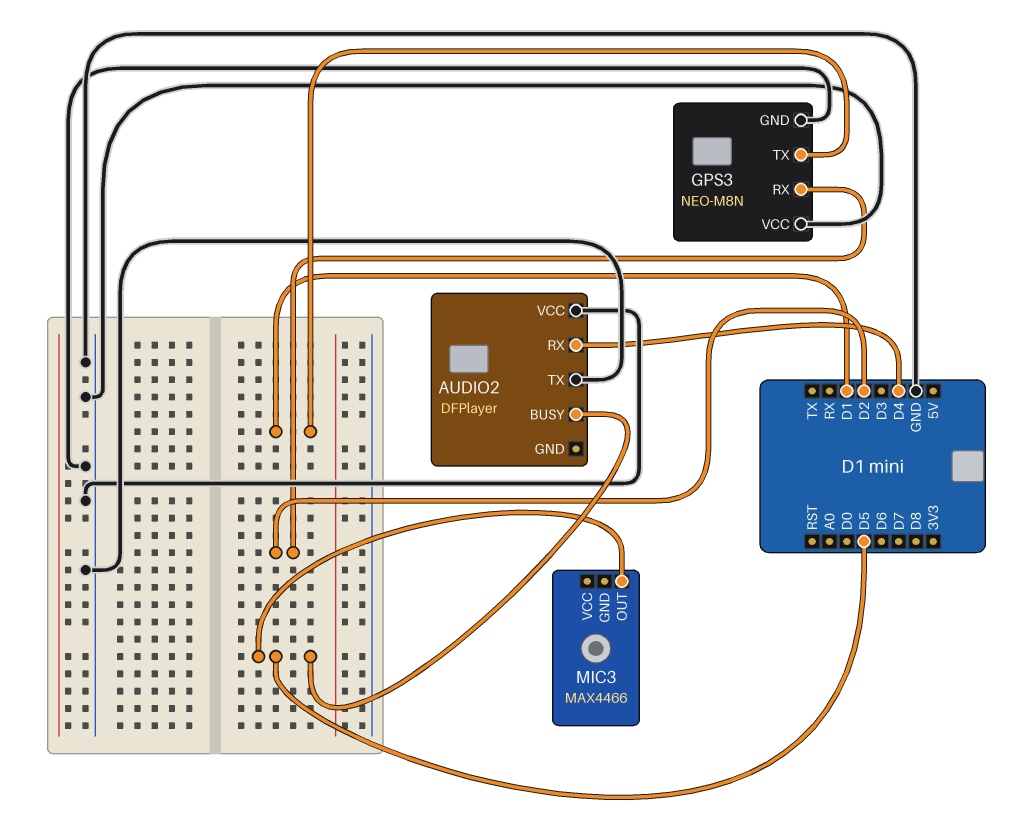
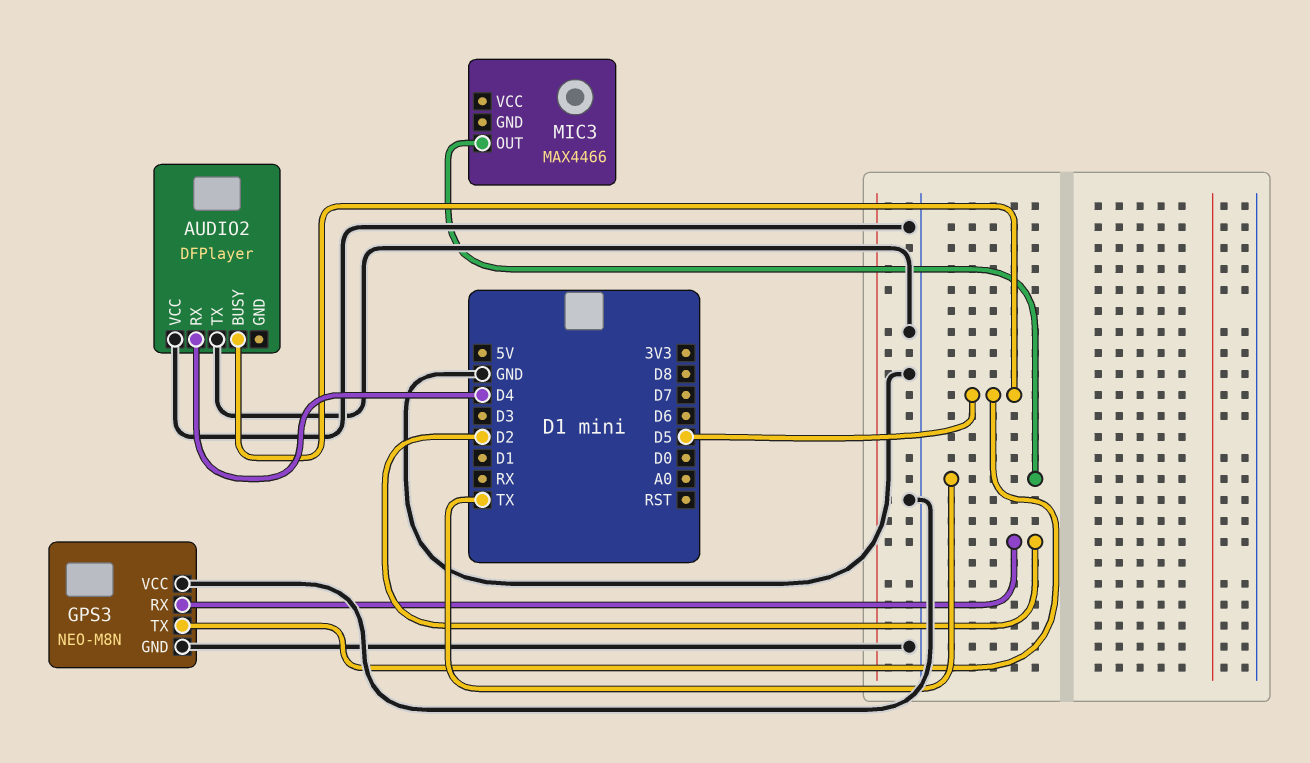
GPS3 pin TX: D1 -> D5
MIC3 pin OUT: D5 -> TX

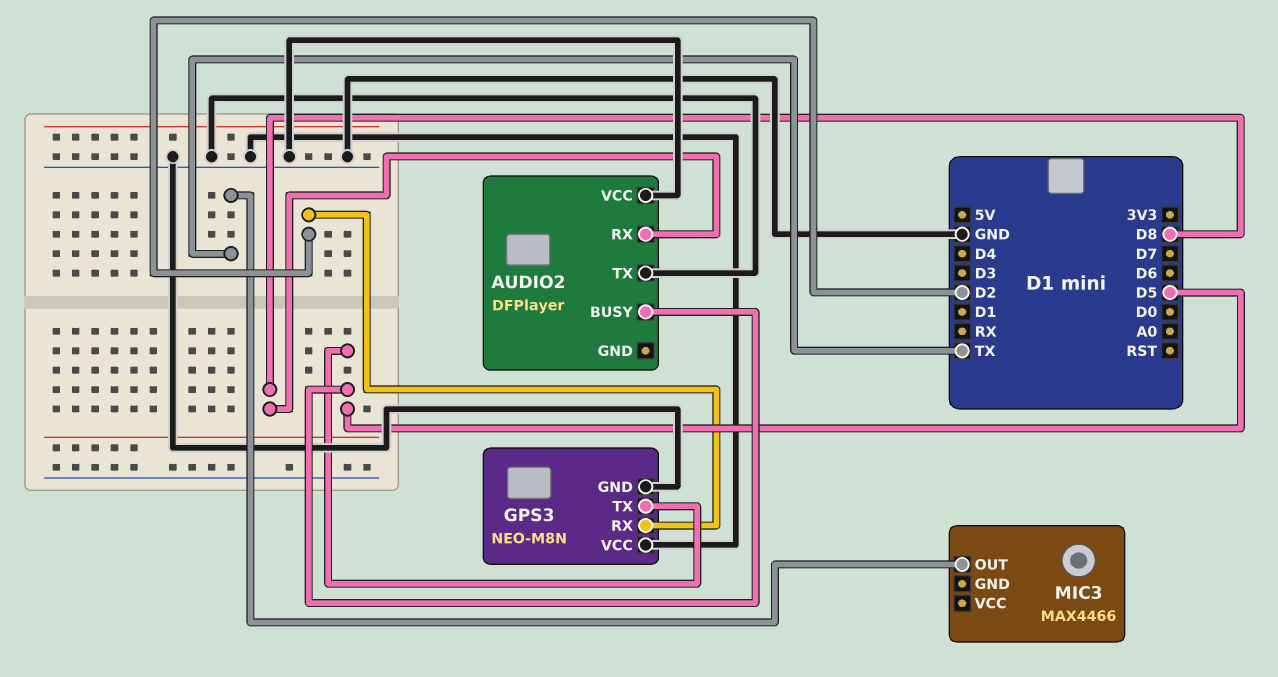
AUDIO2 pin RX: D4 -> D8

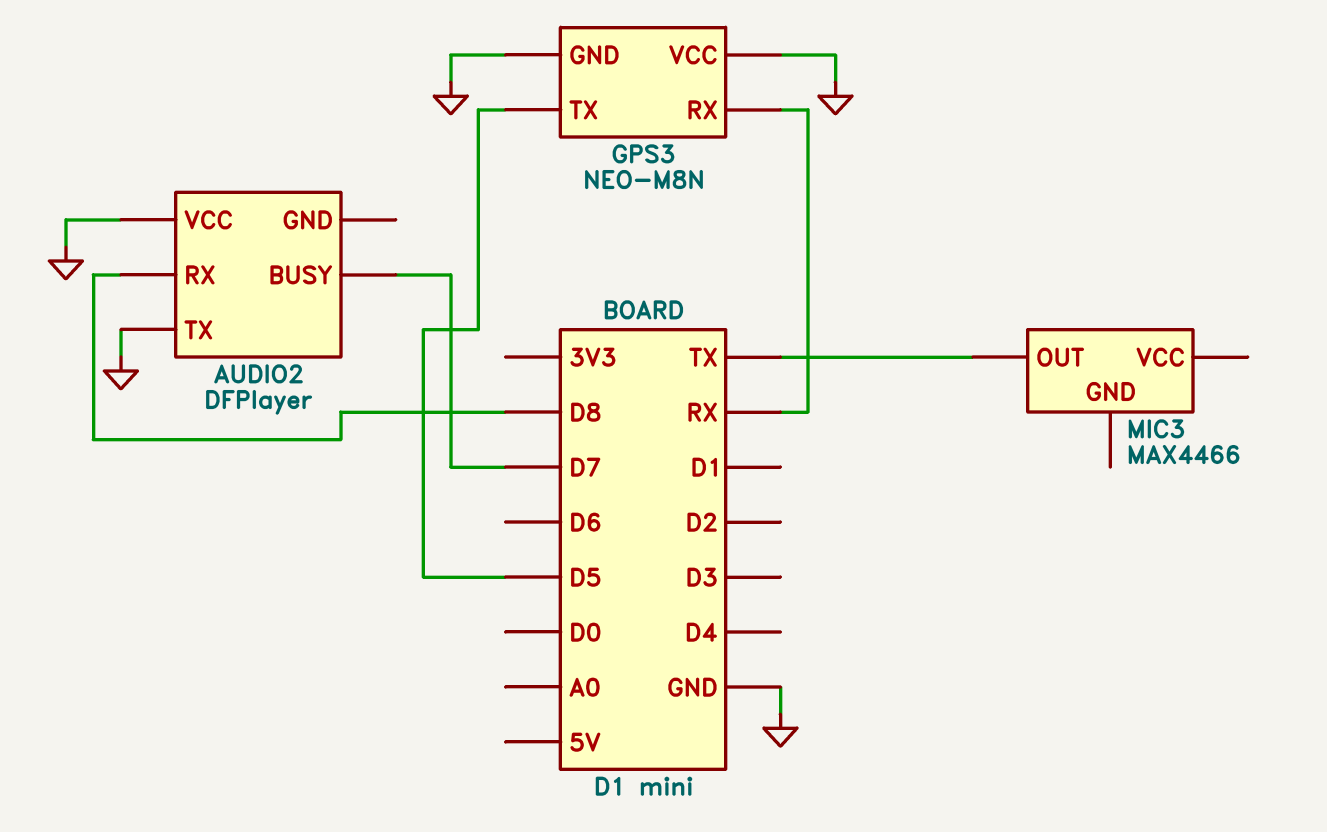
AUDIO2 pin BUSY: D5 -> D7
GPS3 pin RX: D2 -> RX

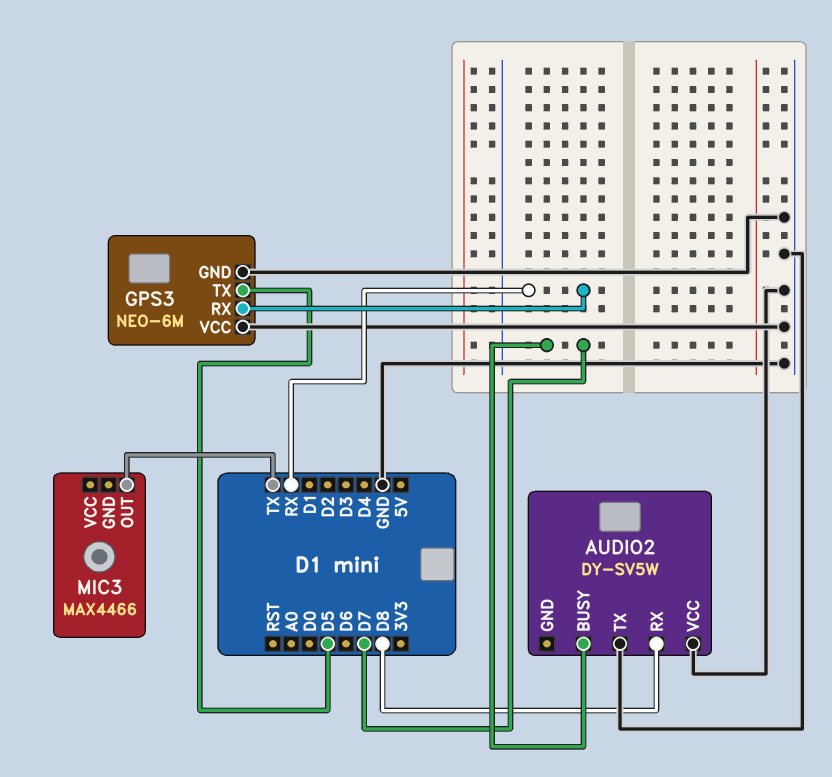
AUDIO2: DFPlayer -> DY-SV5W
GPS3: NEO-M8N -> NEO-6M

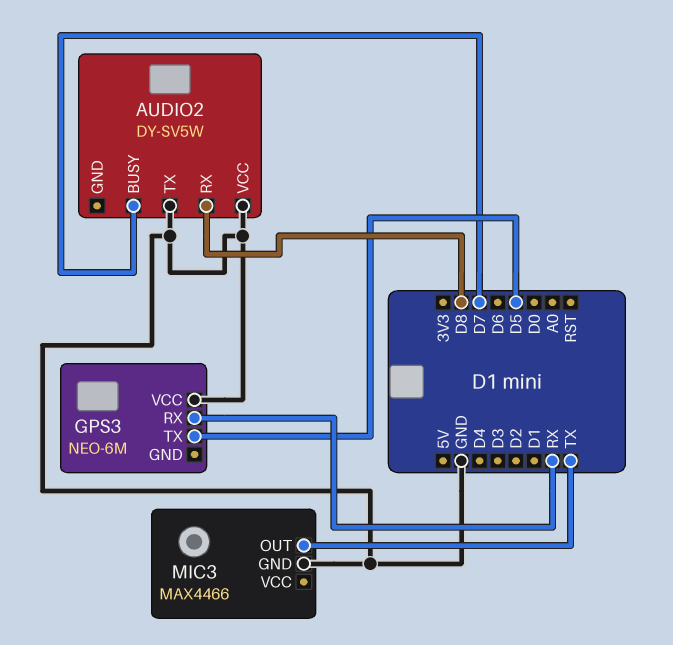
GPS3 pin GND: GND -> none
MIC3 pin GND: none -> GND

